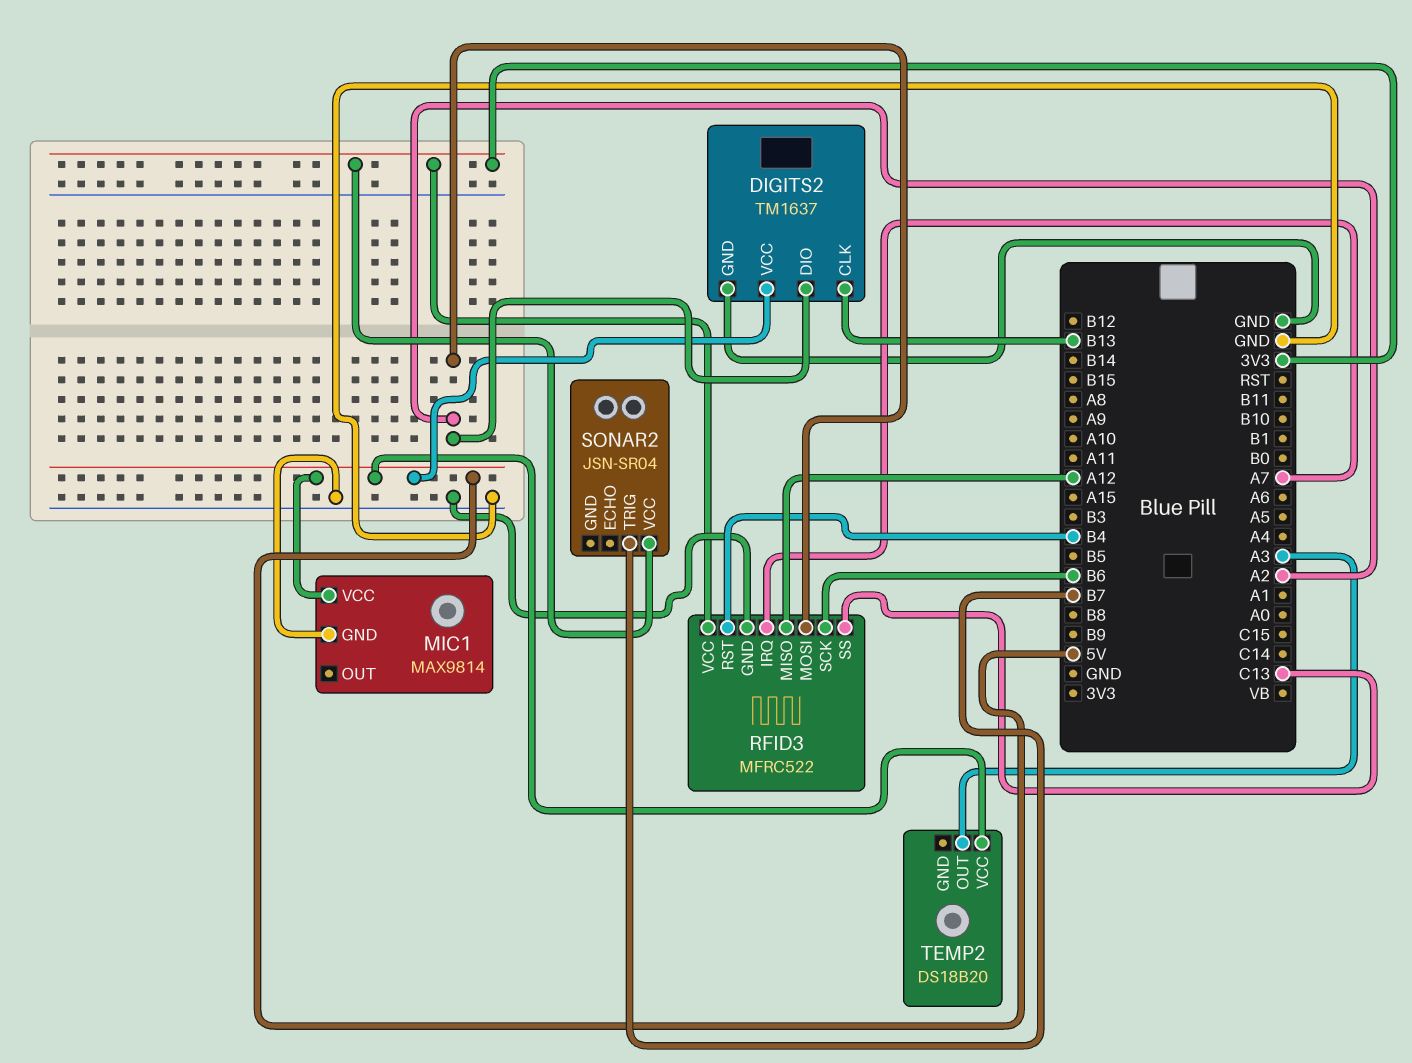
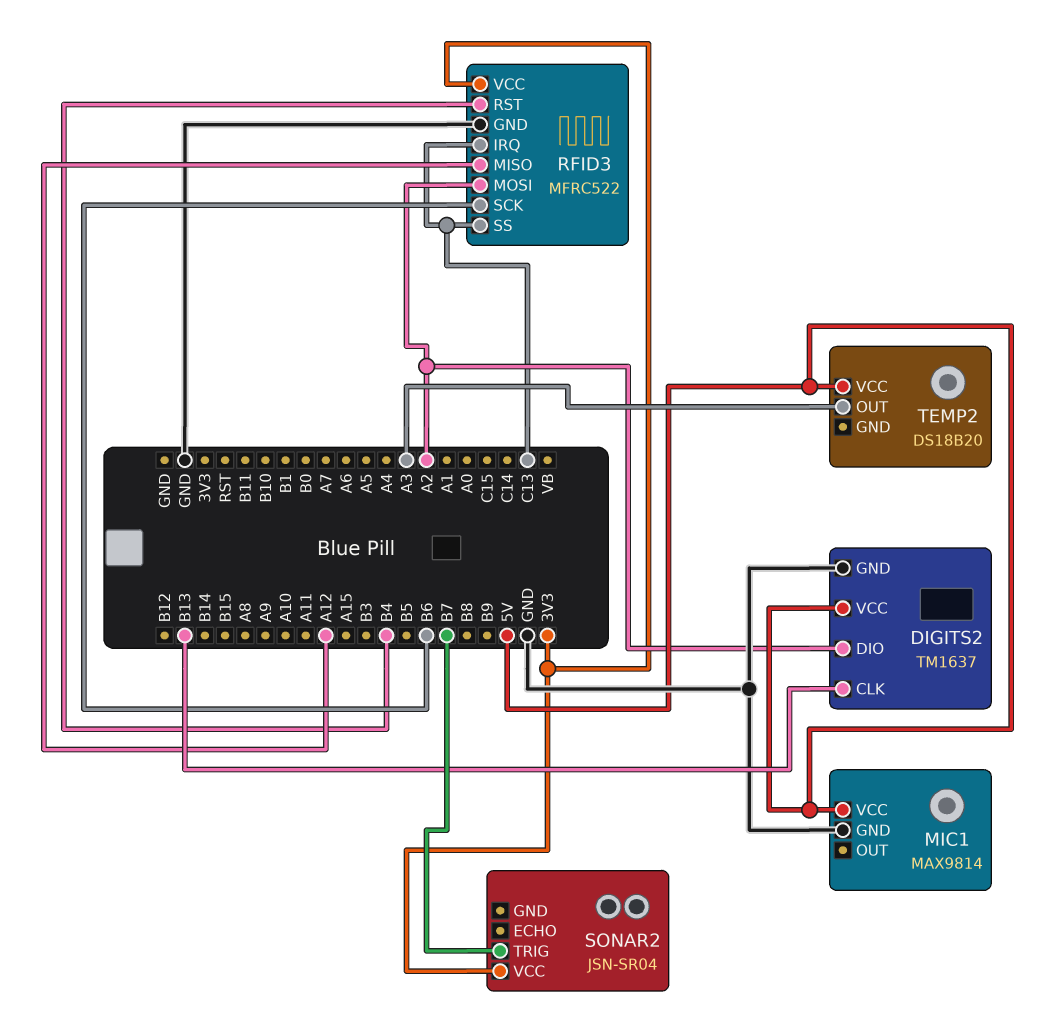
RFID3 pin IRQ: A7 -> C13

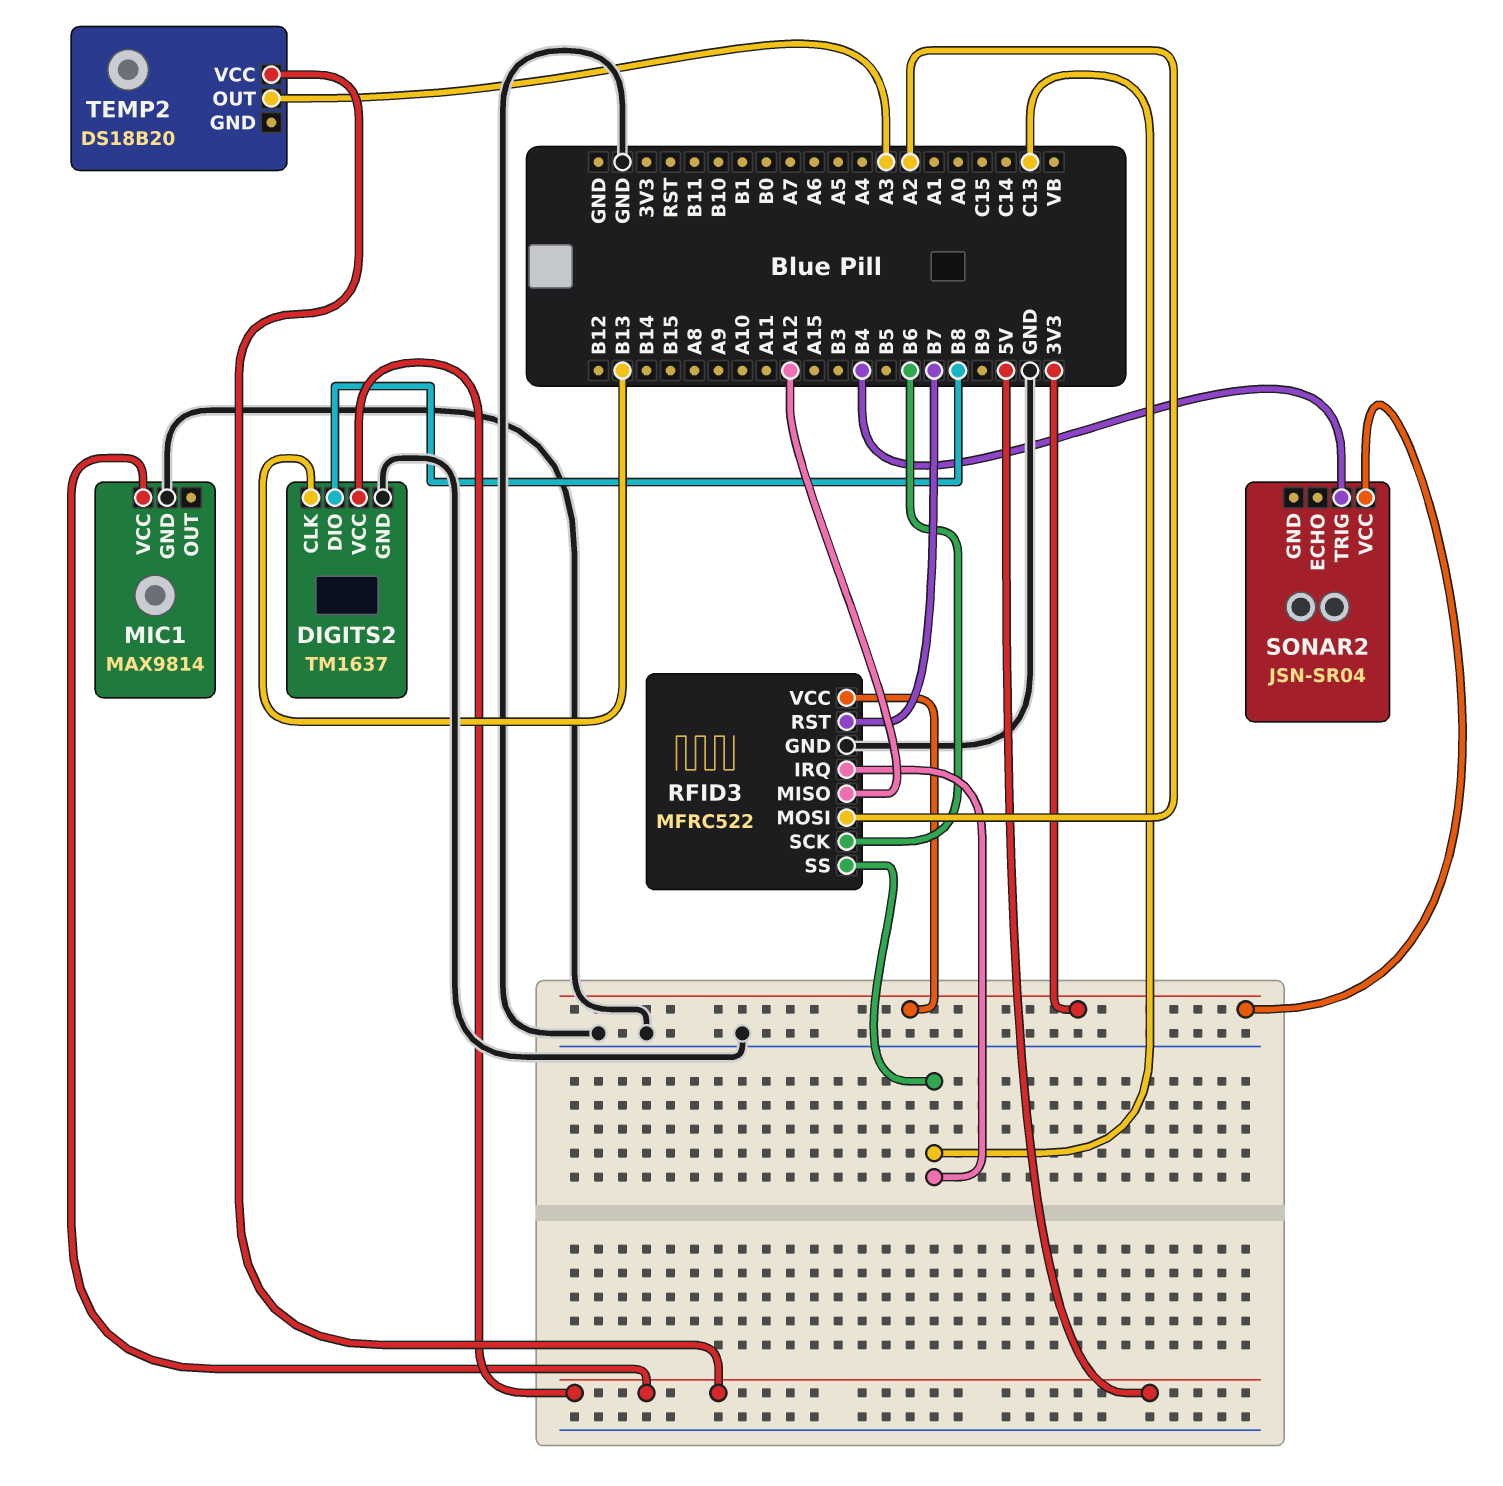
DIGITS2 pin DIO: A2 -> B8
RFID3 pin RST: B4 -> B7
SONAR2 pin TRIG: B7 -> B4

